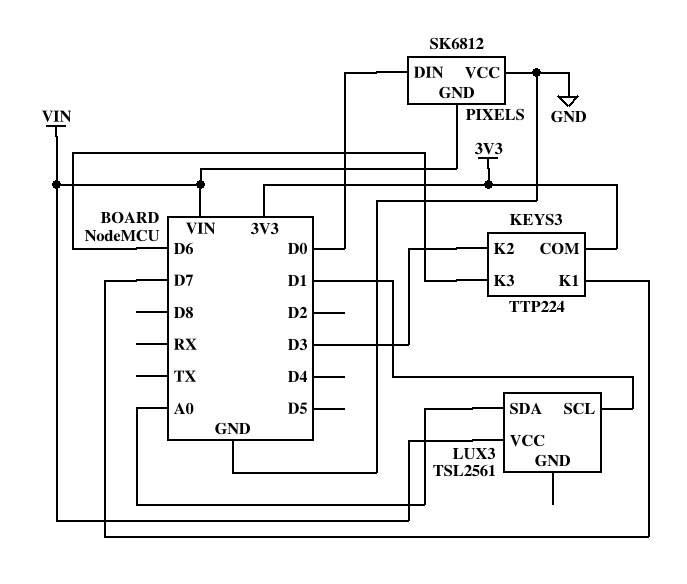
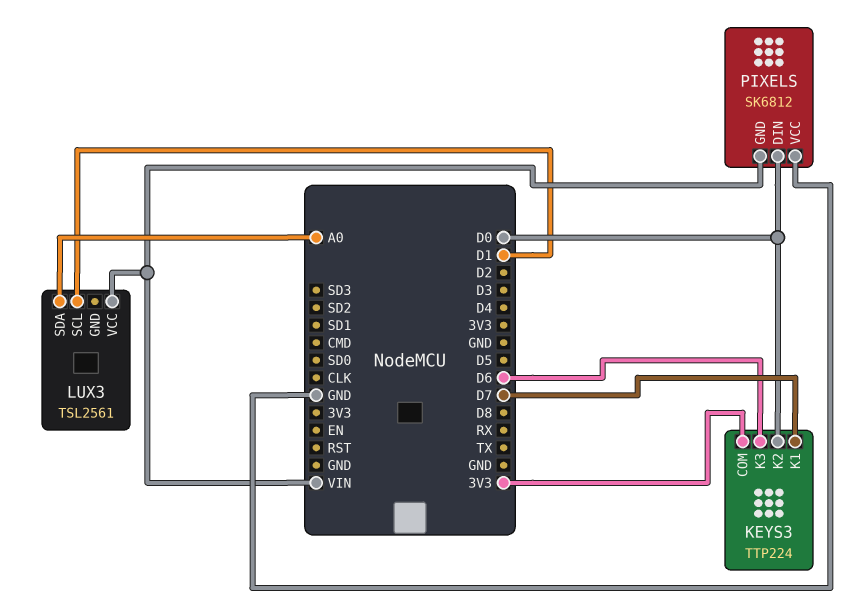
KEYS3 pin K2: D3 -> D0

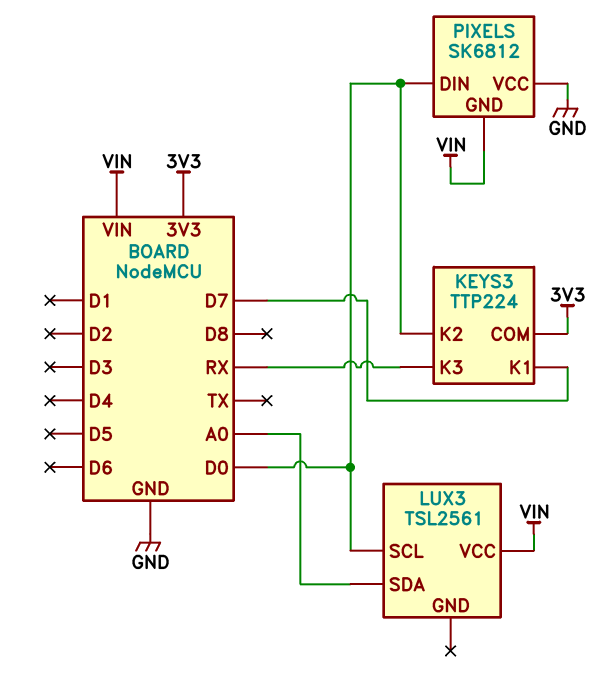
KEYS3 pin K3: D6 -> RX
LUX3 pin SCL: D1 -> D0

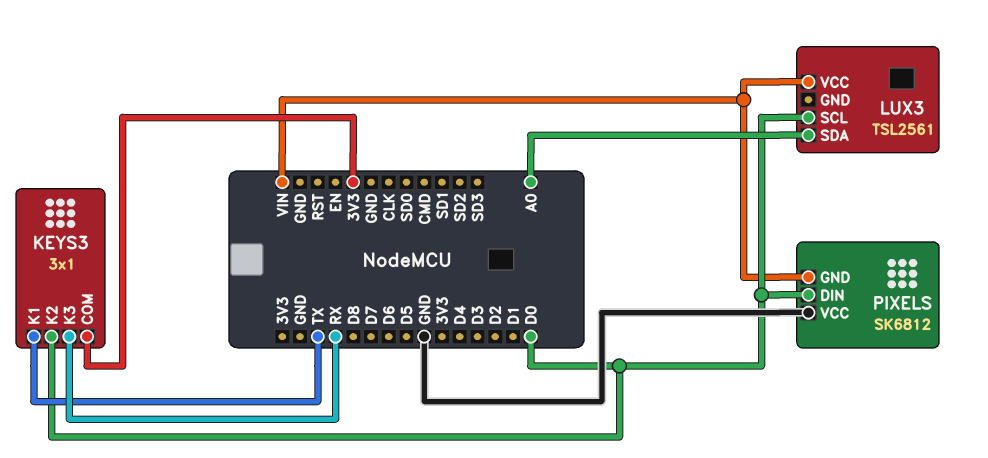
KEYS3: TTP224 -> 3x1
KEYS3 pin K1: D7 -> TX

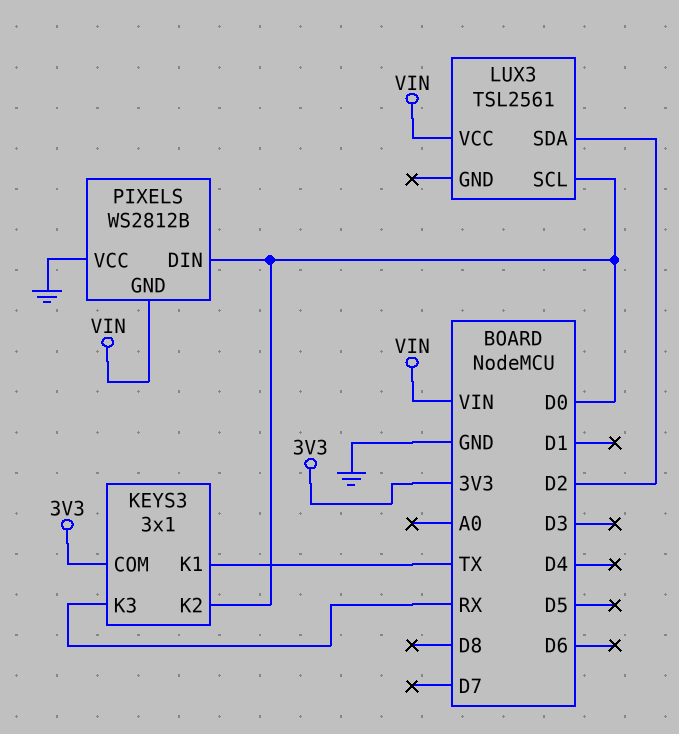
LUX3 pin SDA: A0 -> D2
PIXELS: SK6812 -> WS2812B

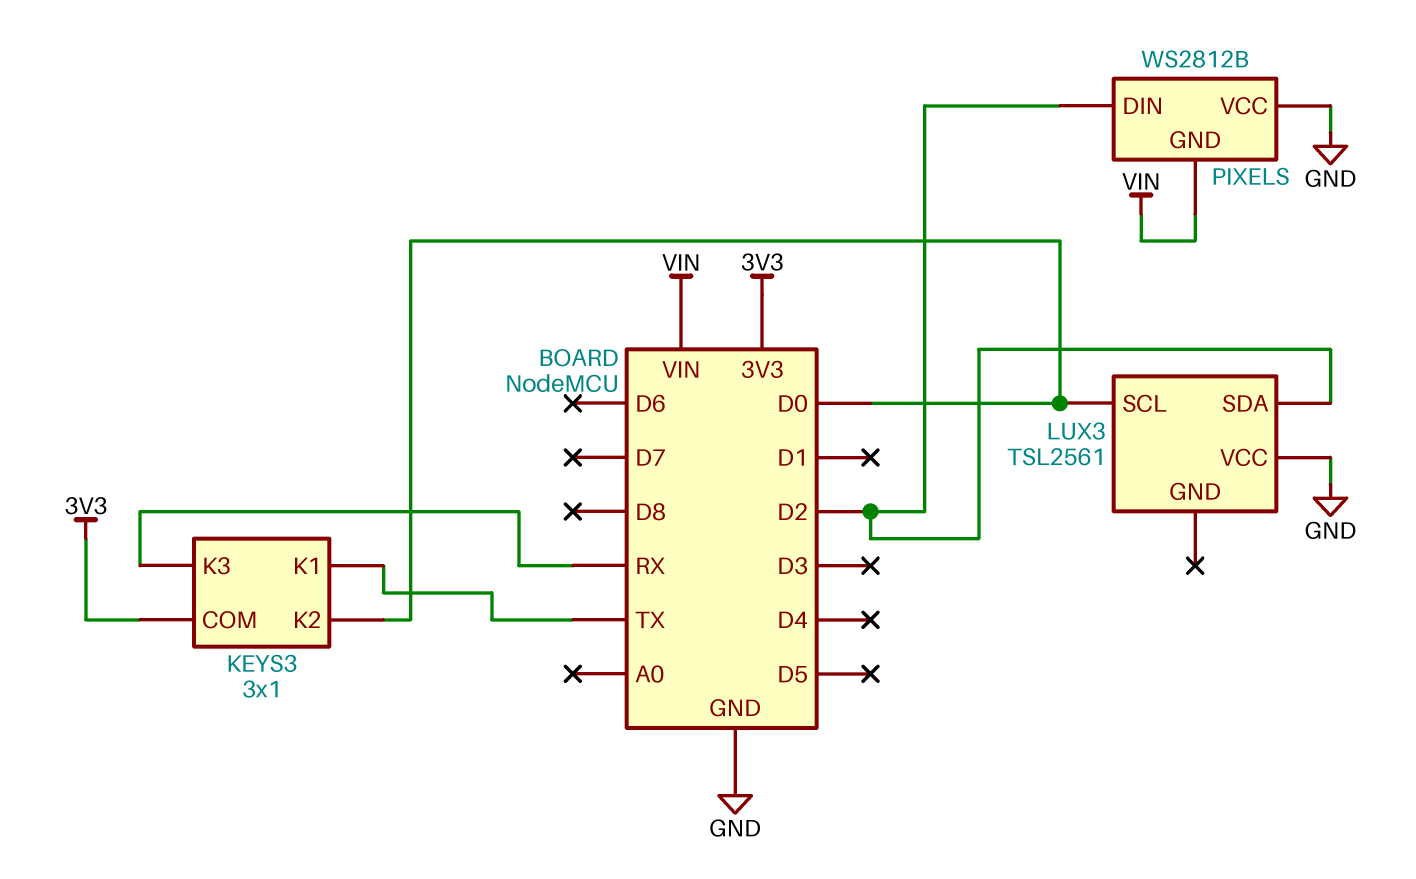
LUX3 pin VCC: VIN -> GND
PIXELS pin DIN: D0 -> D2

